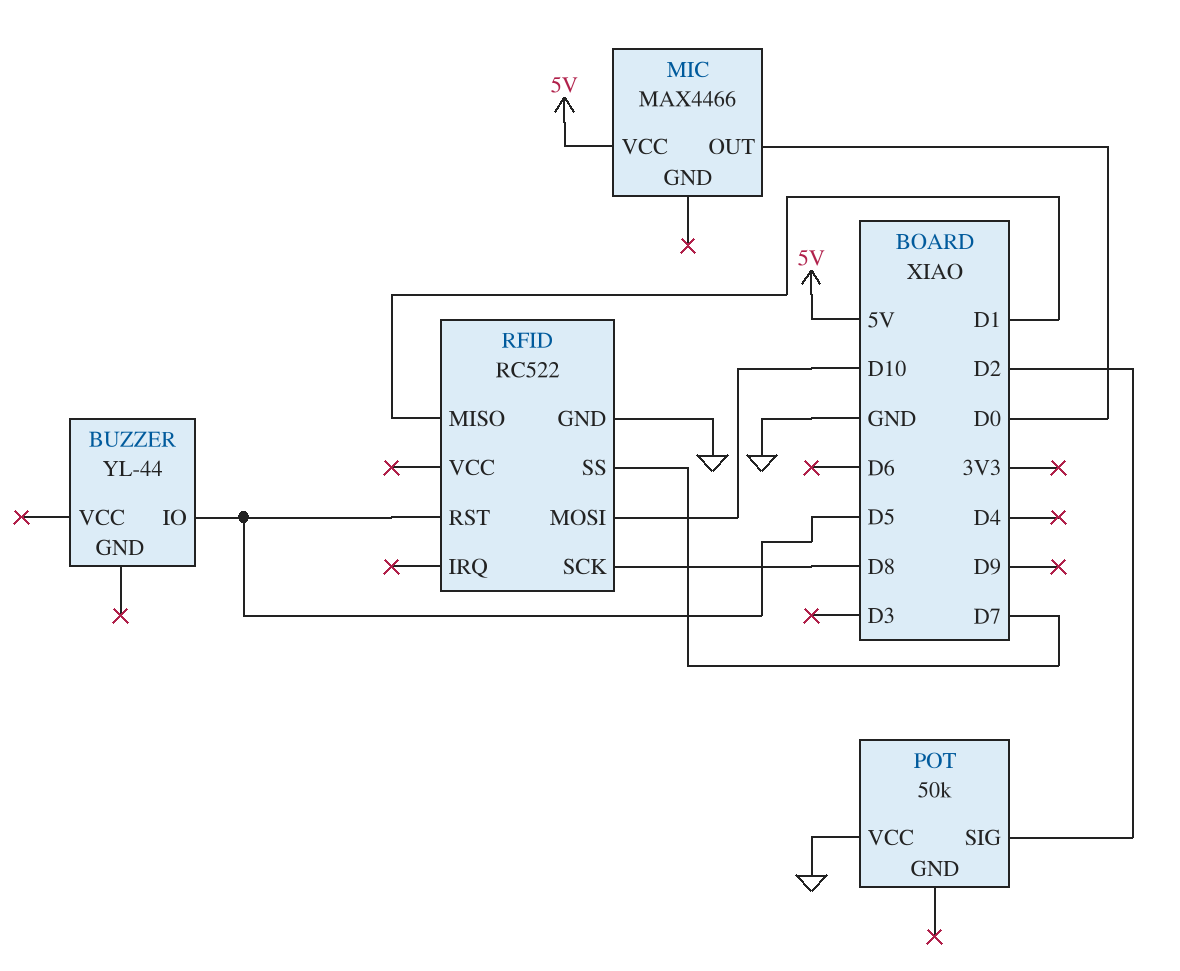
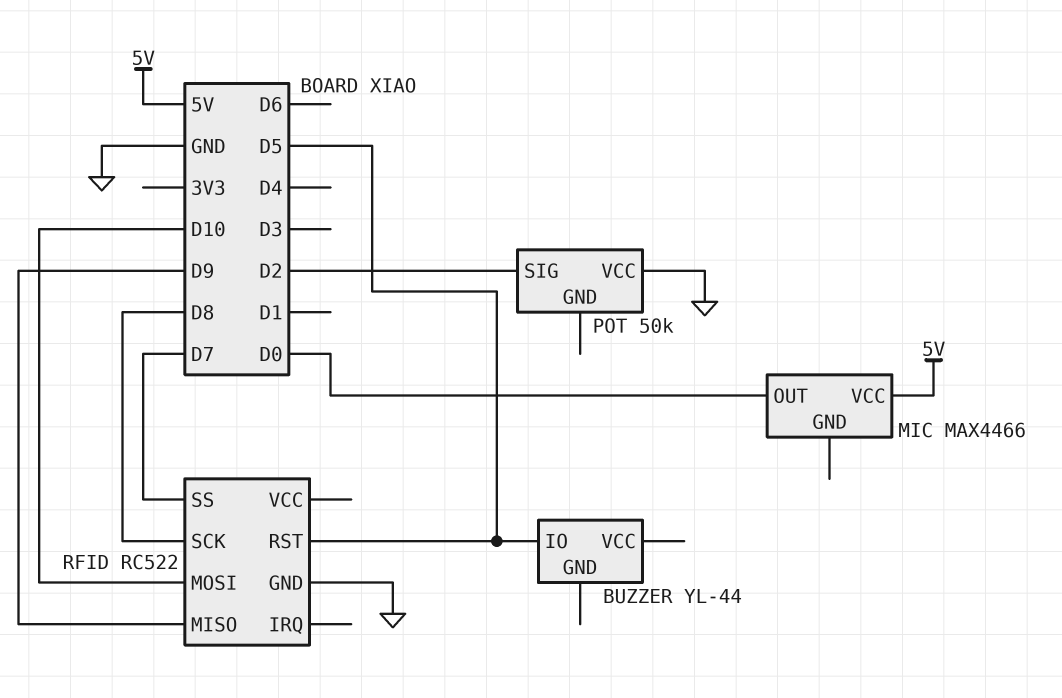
RFID pin MISO: D1 -> D9

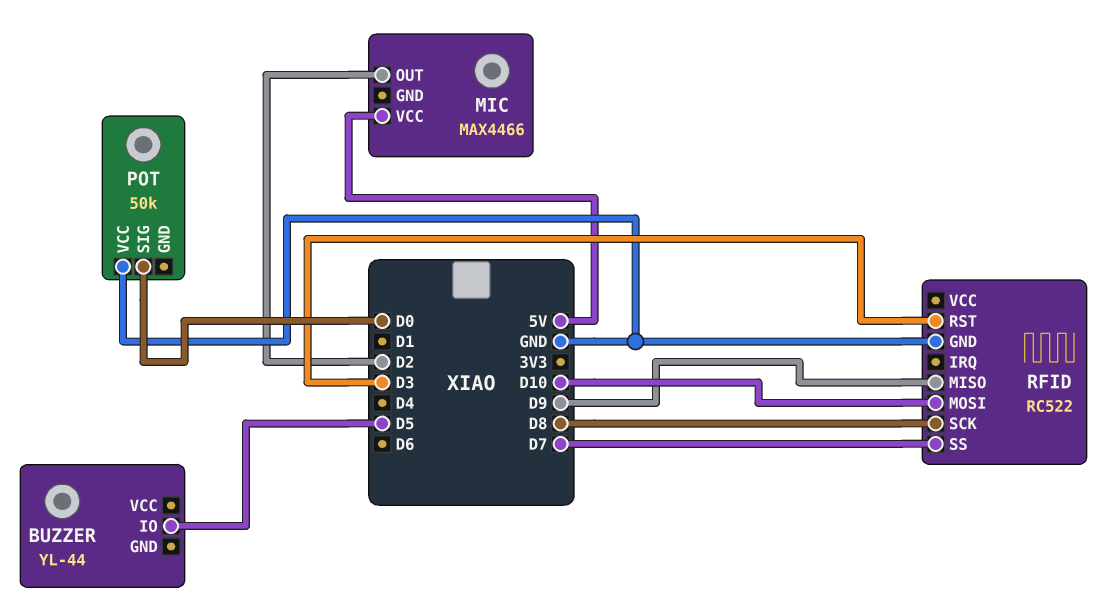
MIC pin OUT: D0 -> D2
POT pin SIG: D2 -> D0
RFID pin RST: D5 -> D3

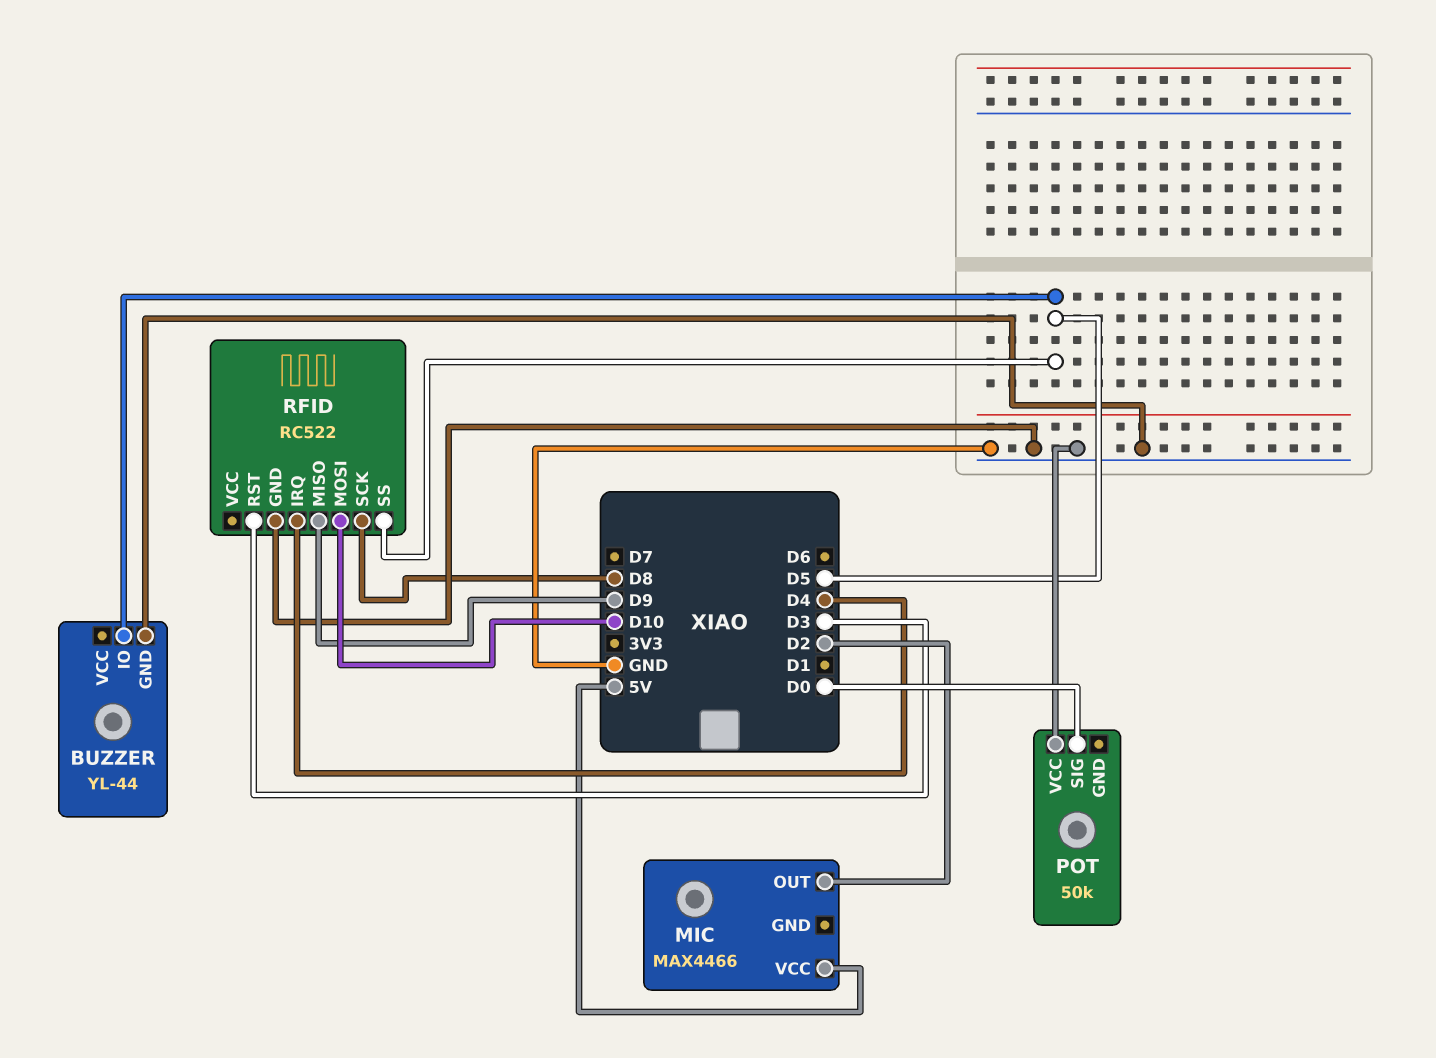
BUZZER pin GND: none -> GND
RFID pin IRQ: none -> D4
RFID pin SS: D7 -> D5

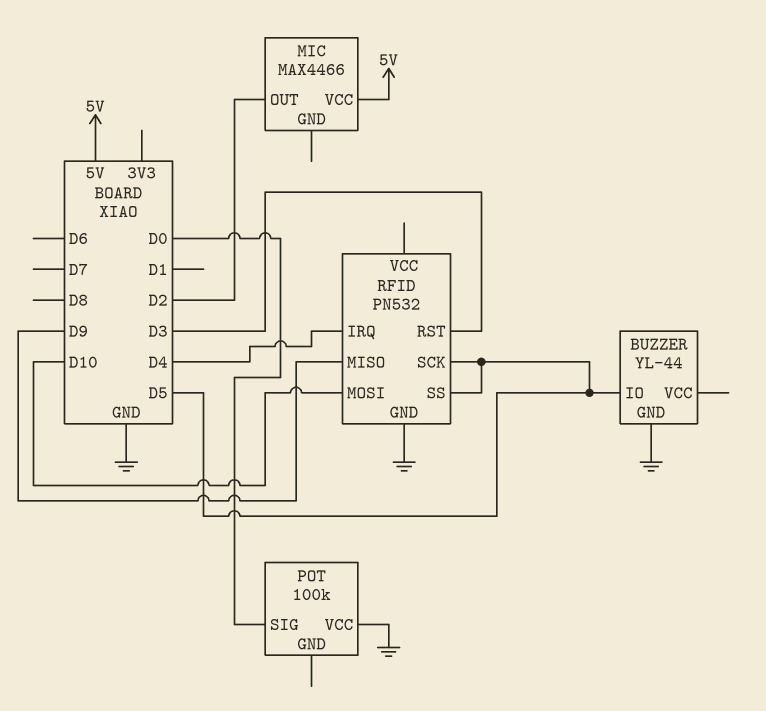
POT: 50k -> 100k
RFID: RC522 -> PN532
RFID pin SCK: D8 -> D5

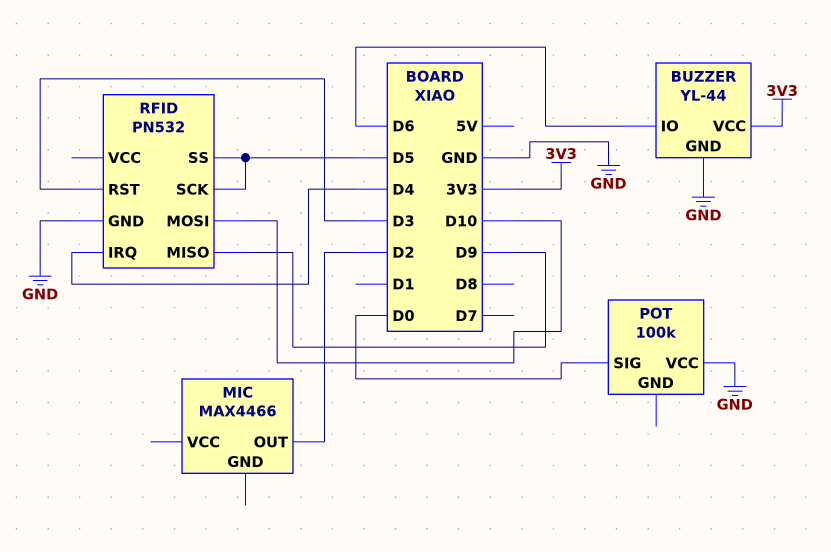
BUZZER pin IO: D5 -> D6
BUZZER pin VCC: none -> 3V3
MIC pin VCC: 5V -> none

